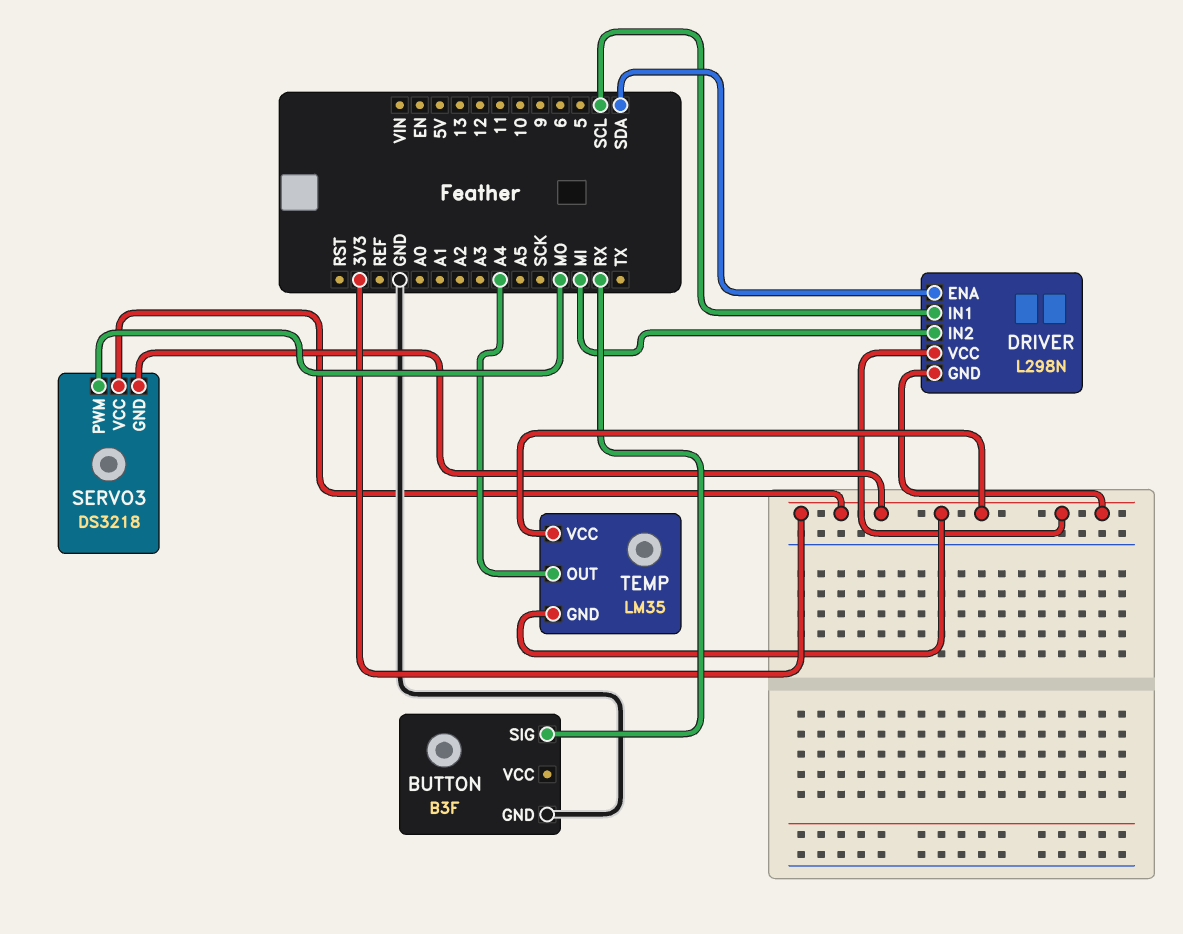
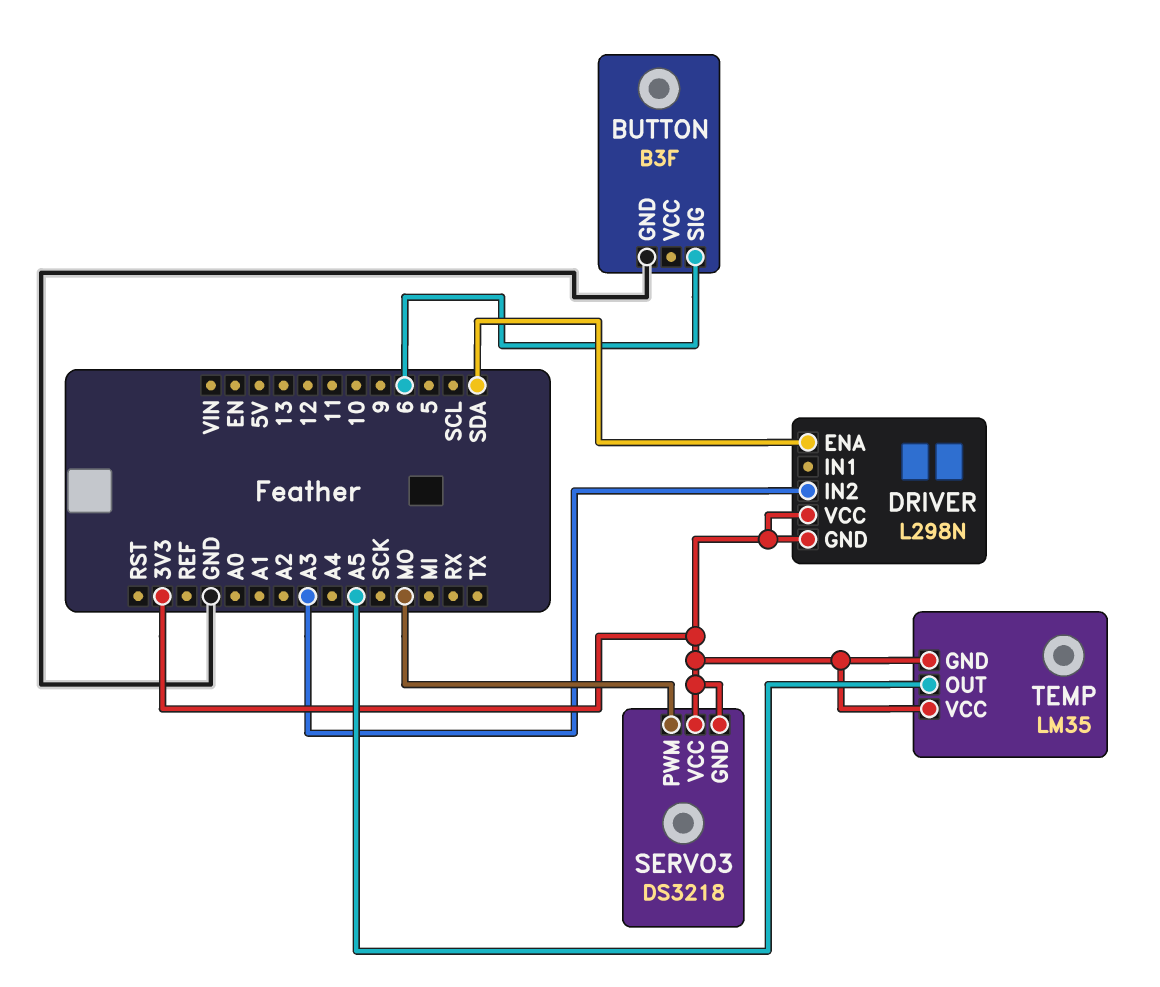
BUTTON pin SIG: RX -> 6
DRIVER pin IN1: SCL -> none
DRIVER pin IN2: MI -> A3
TEMP pin OUT: A4 -> A5

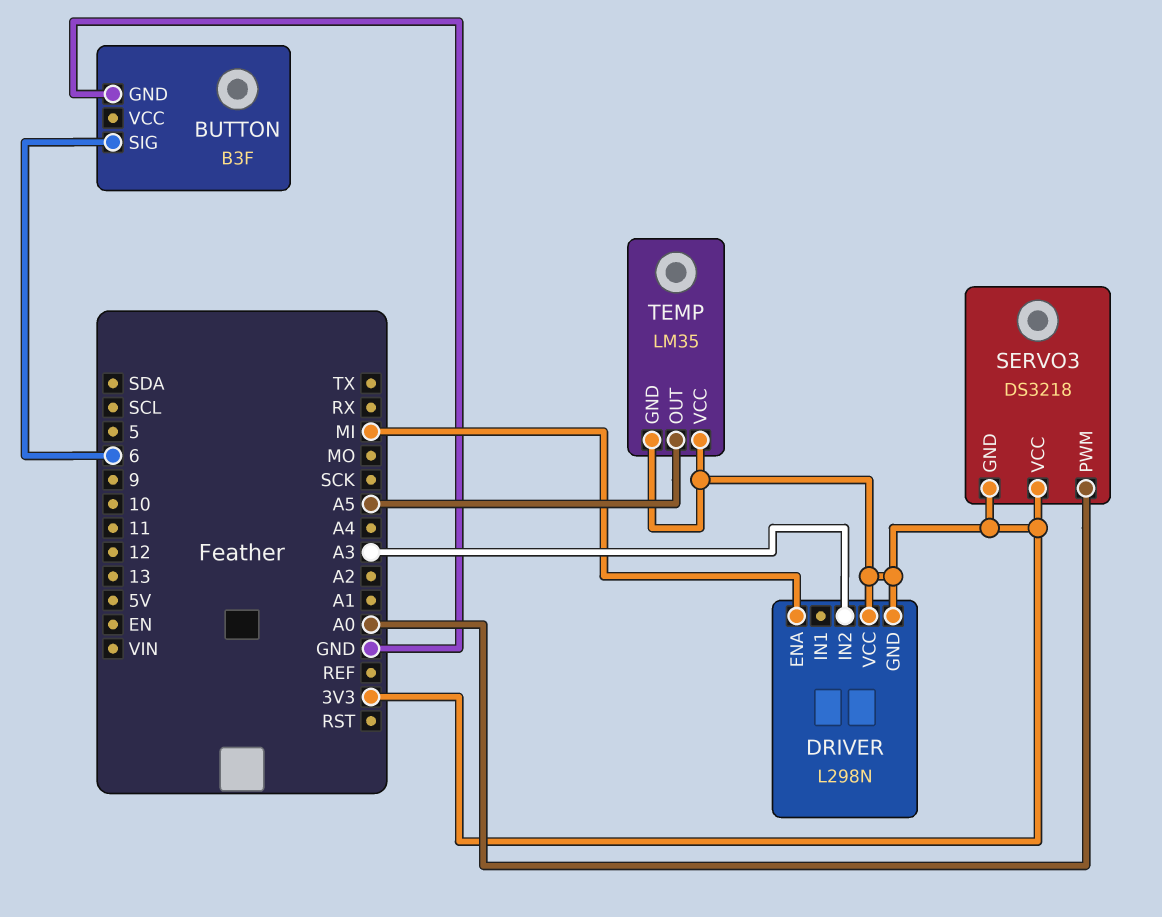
DRIVER pin ENA: SDA -> MI
SERVO3 pin PWM: MO -> A0

